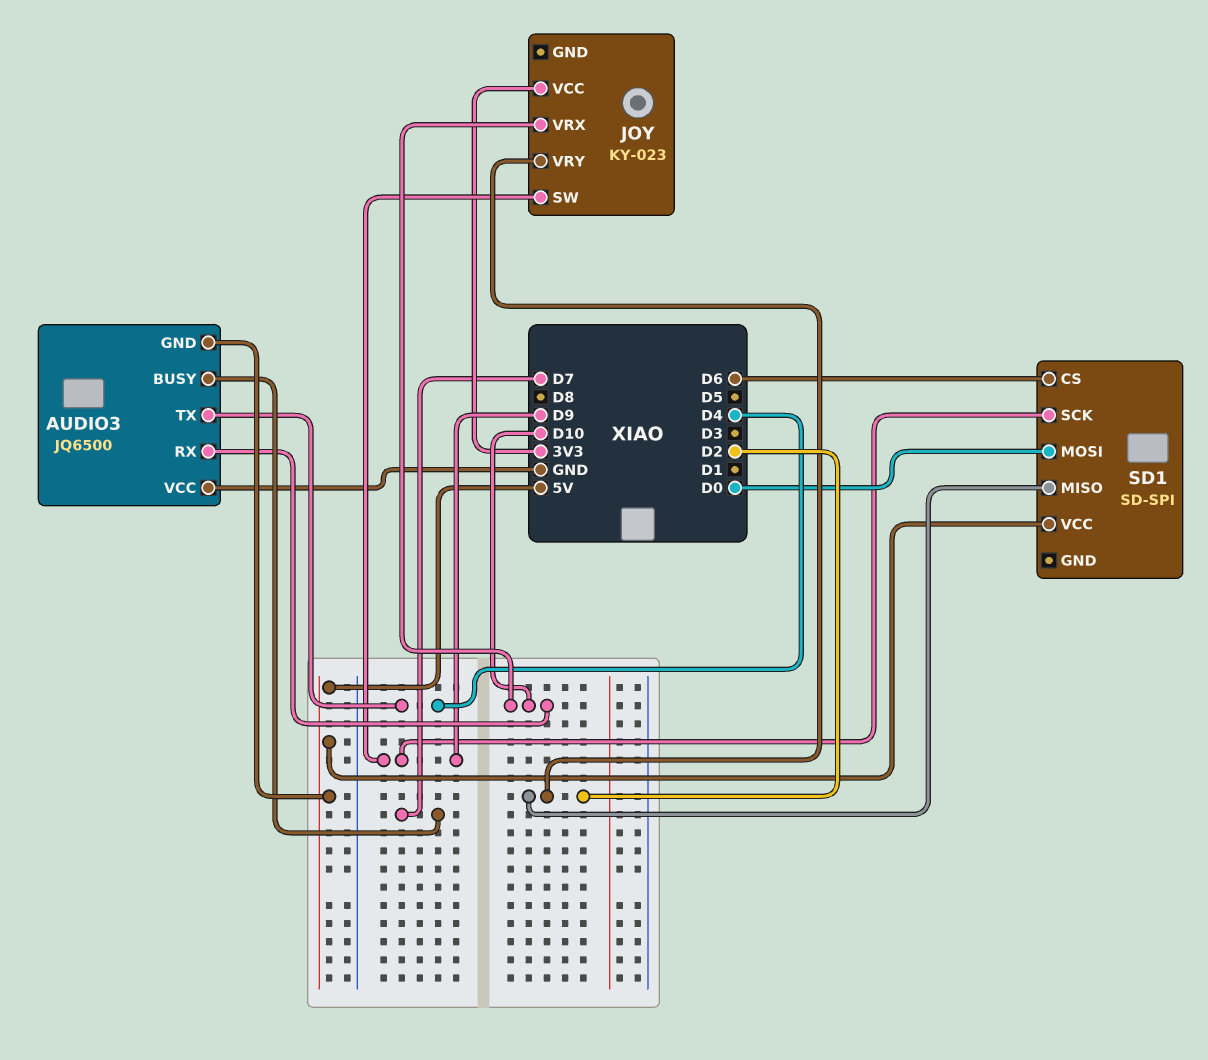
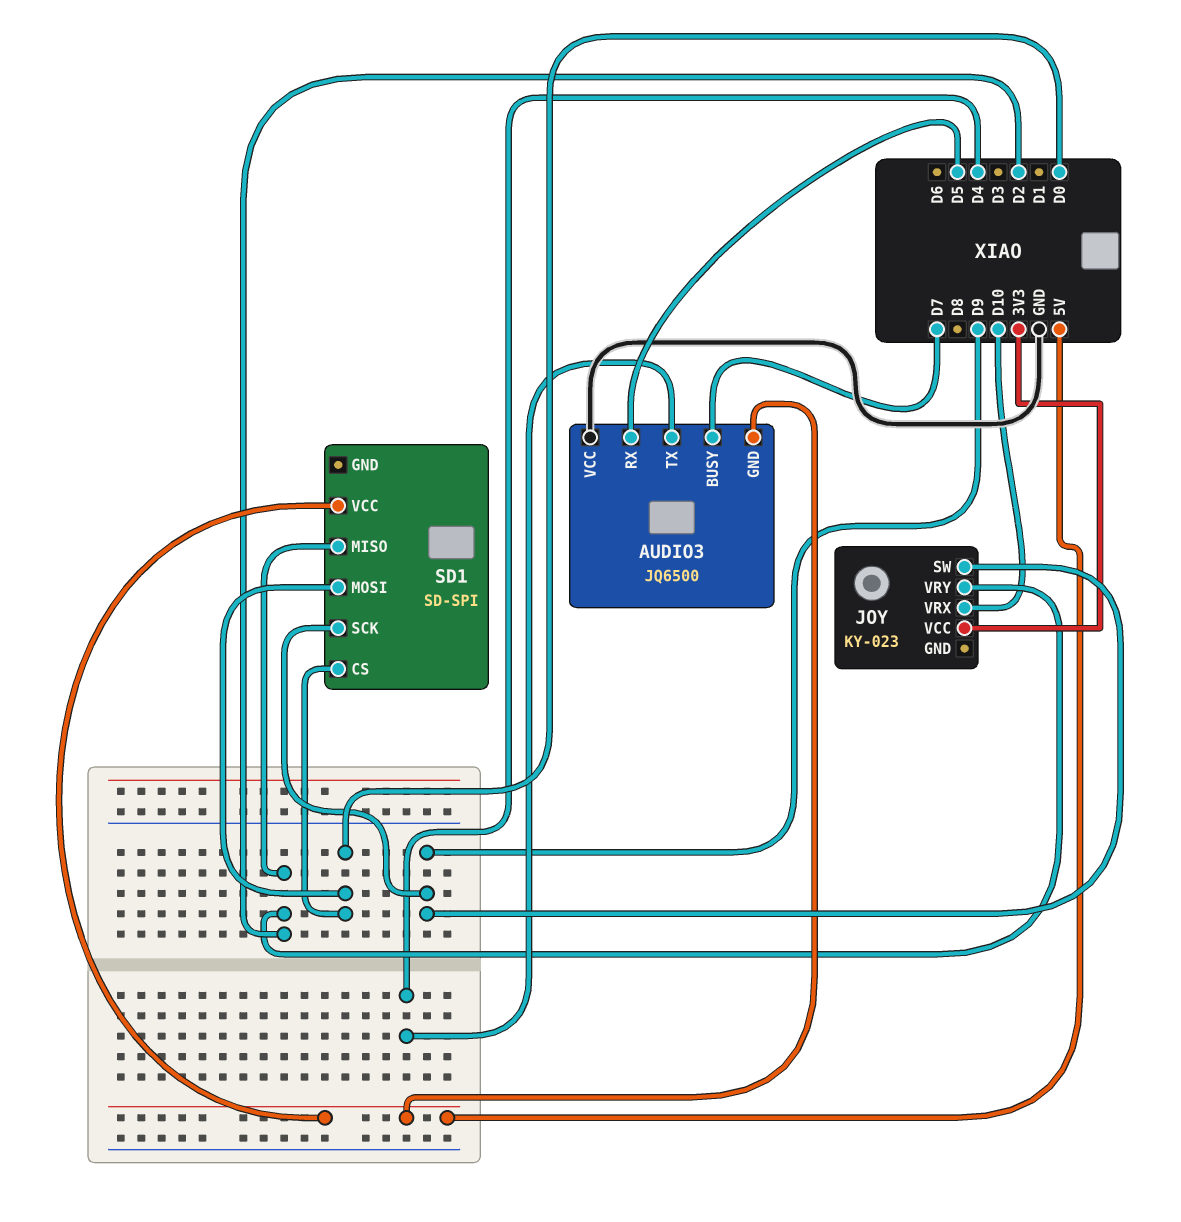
AUDIO3 pin RX: D10 -> D5
SD1 pin CS: D6 -> D0

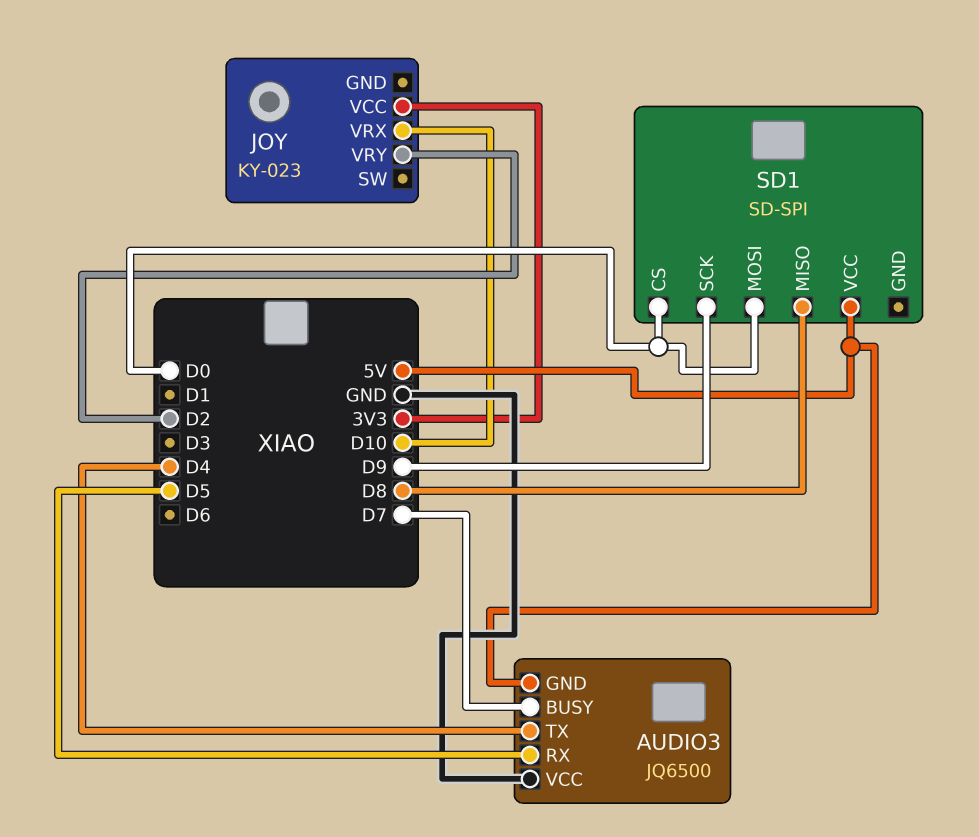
JOY pin SW: D9 -> none
SD1 pin MISO: D2 -> D8

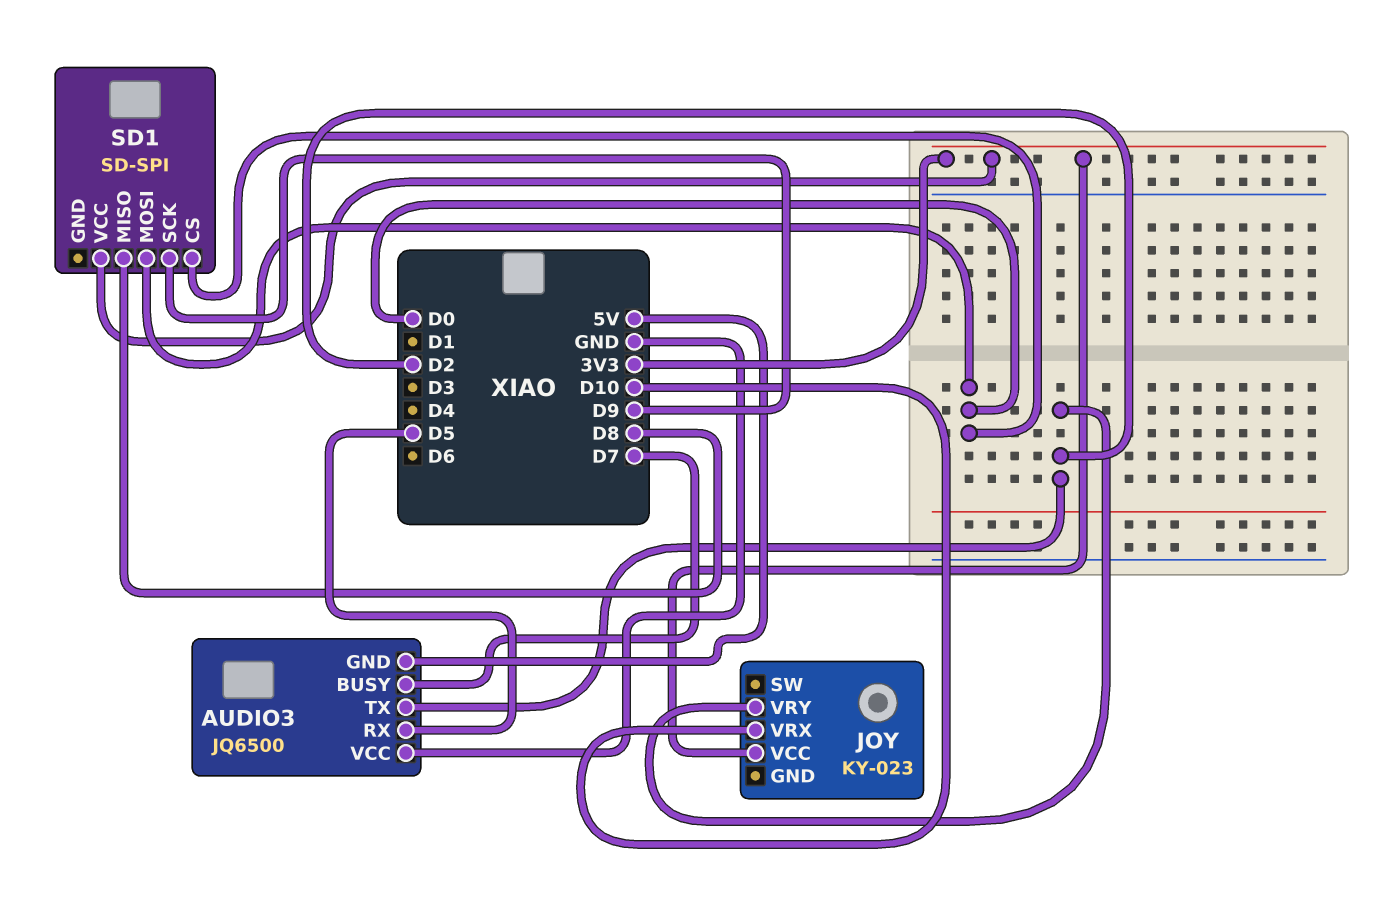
AUDIO3 pin TX: D4 -> D2
SD1 pin VCC: 5V -> 3V3

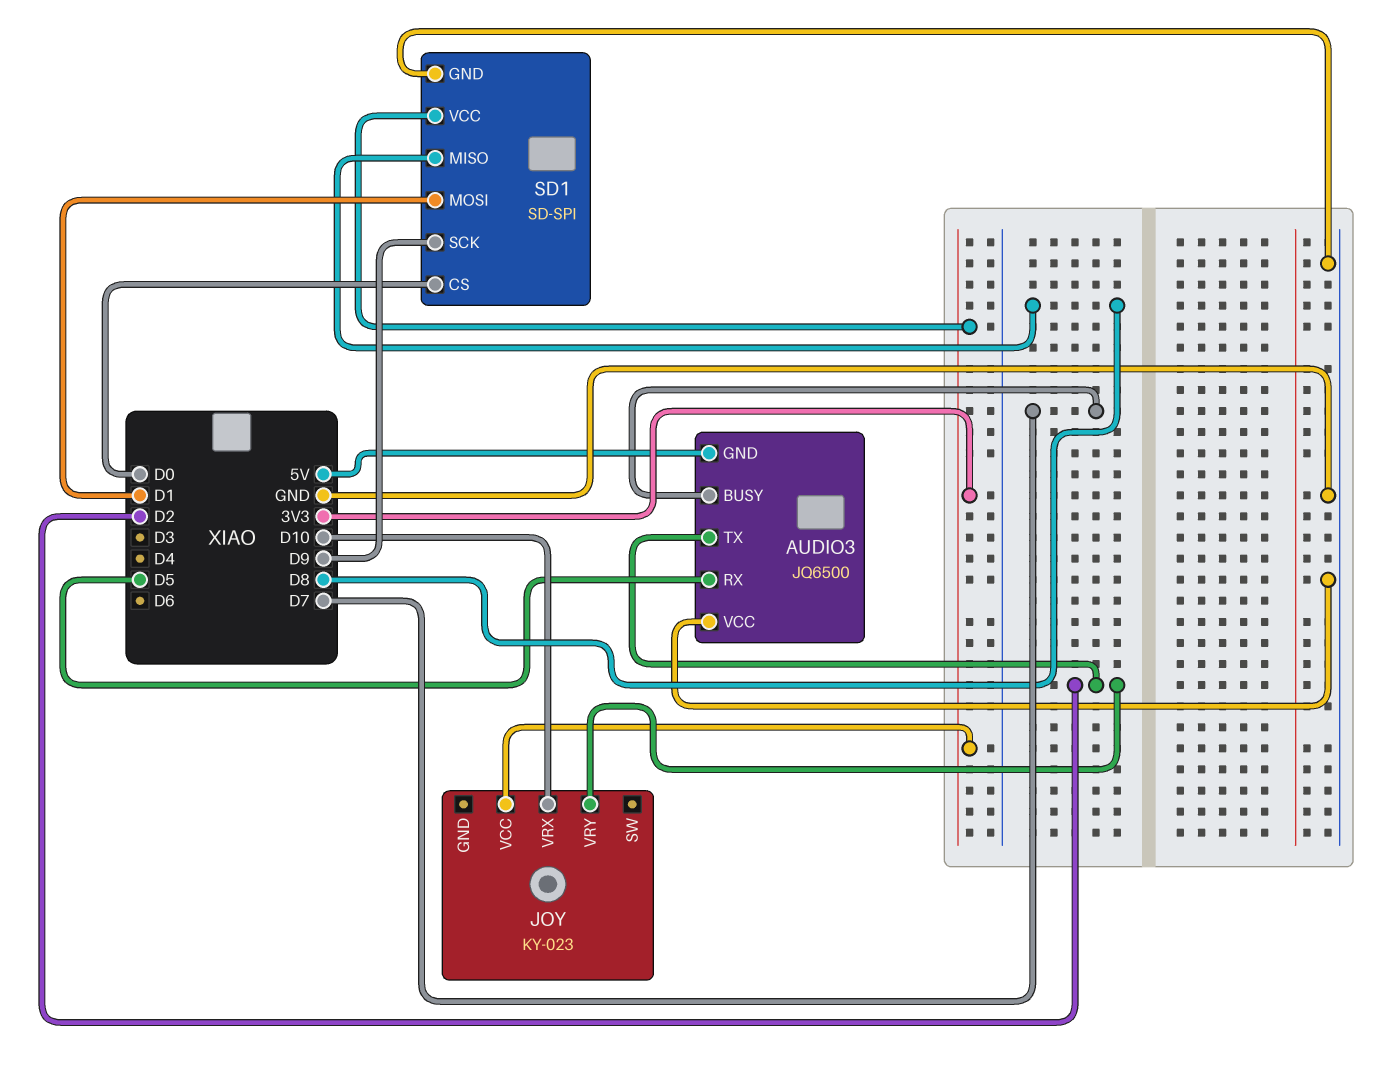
SD1 pin GND: none -> GND
SD1 pin MOSI: D0 -> D1

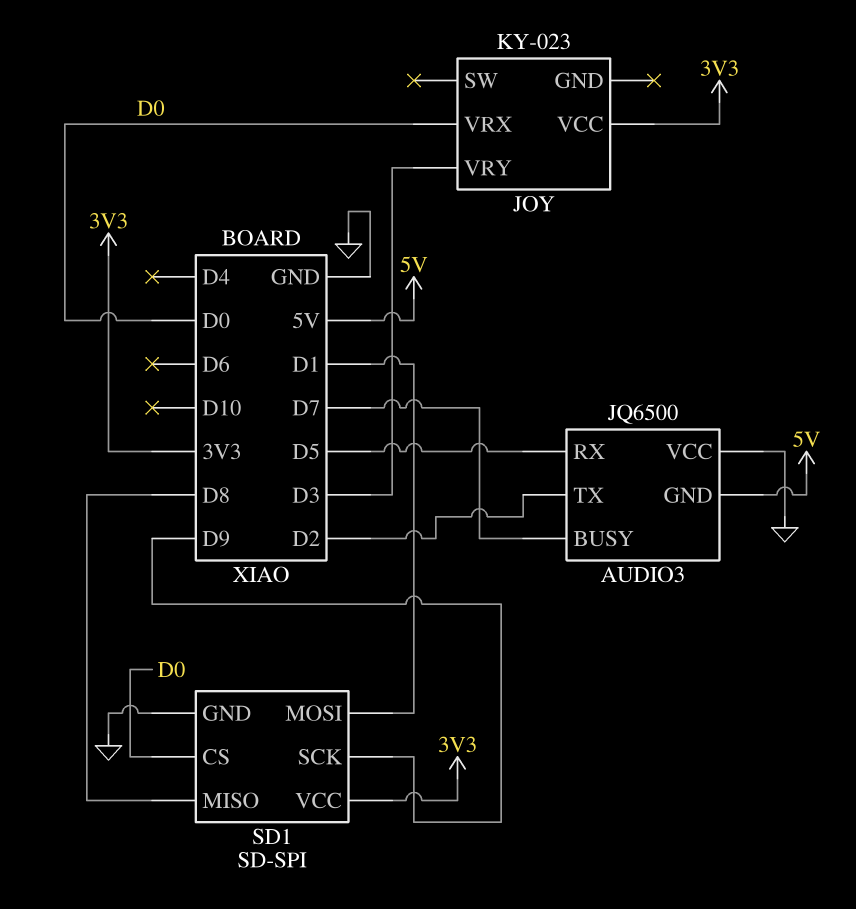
JOY pin VRX: D10 -> D0
JOY pin VRY: D2 -> D3

